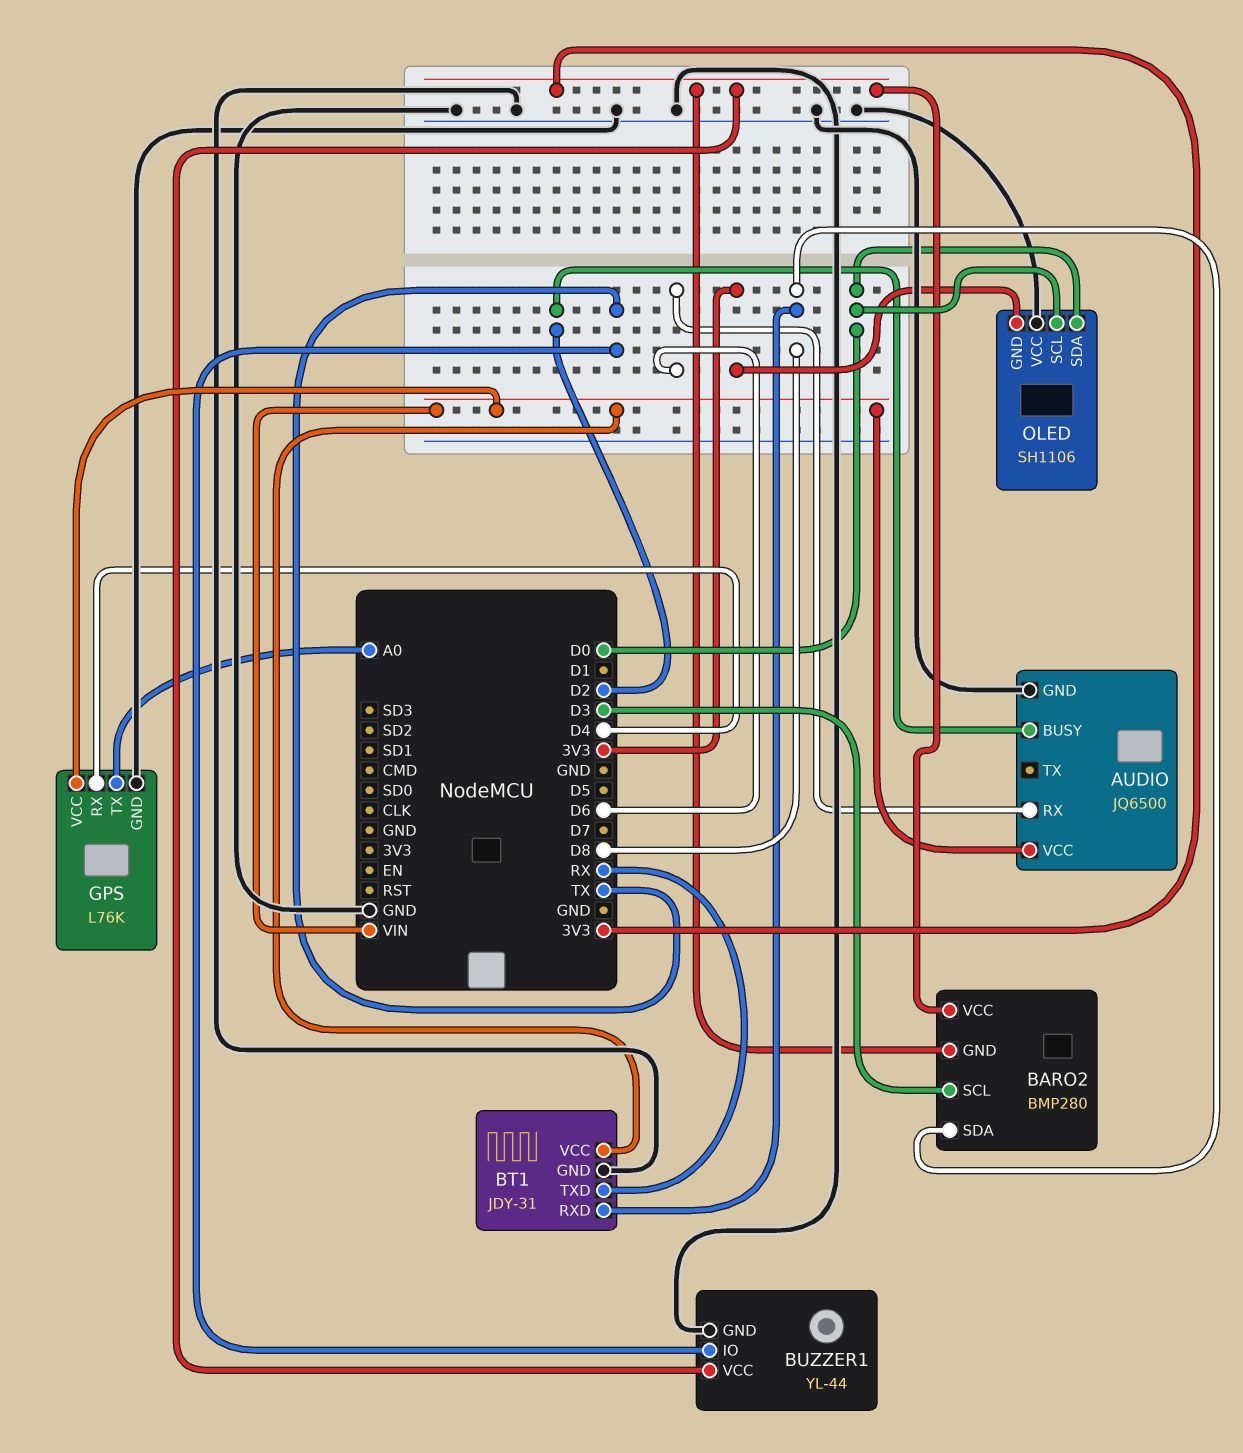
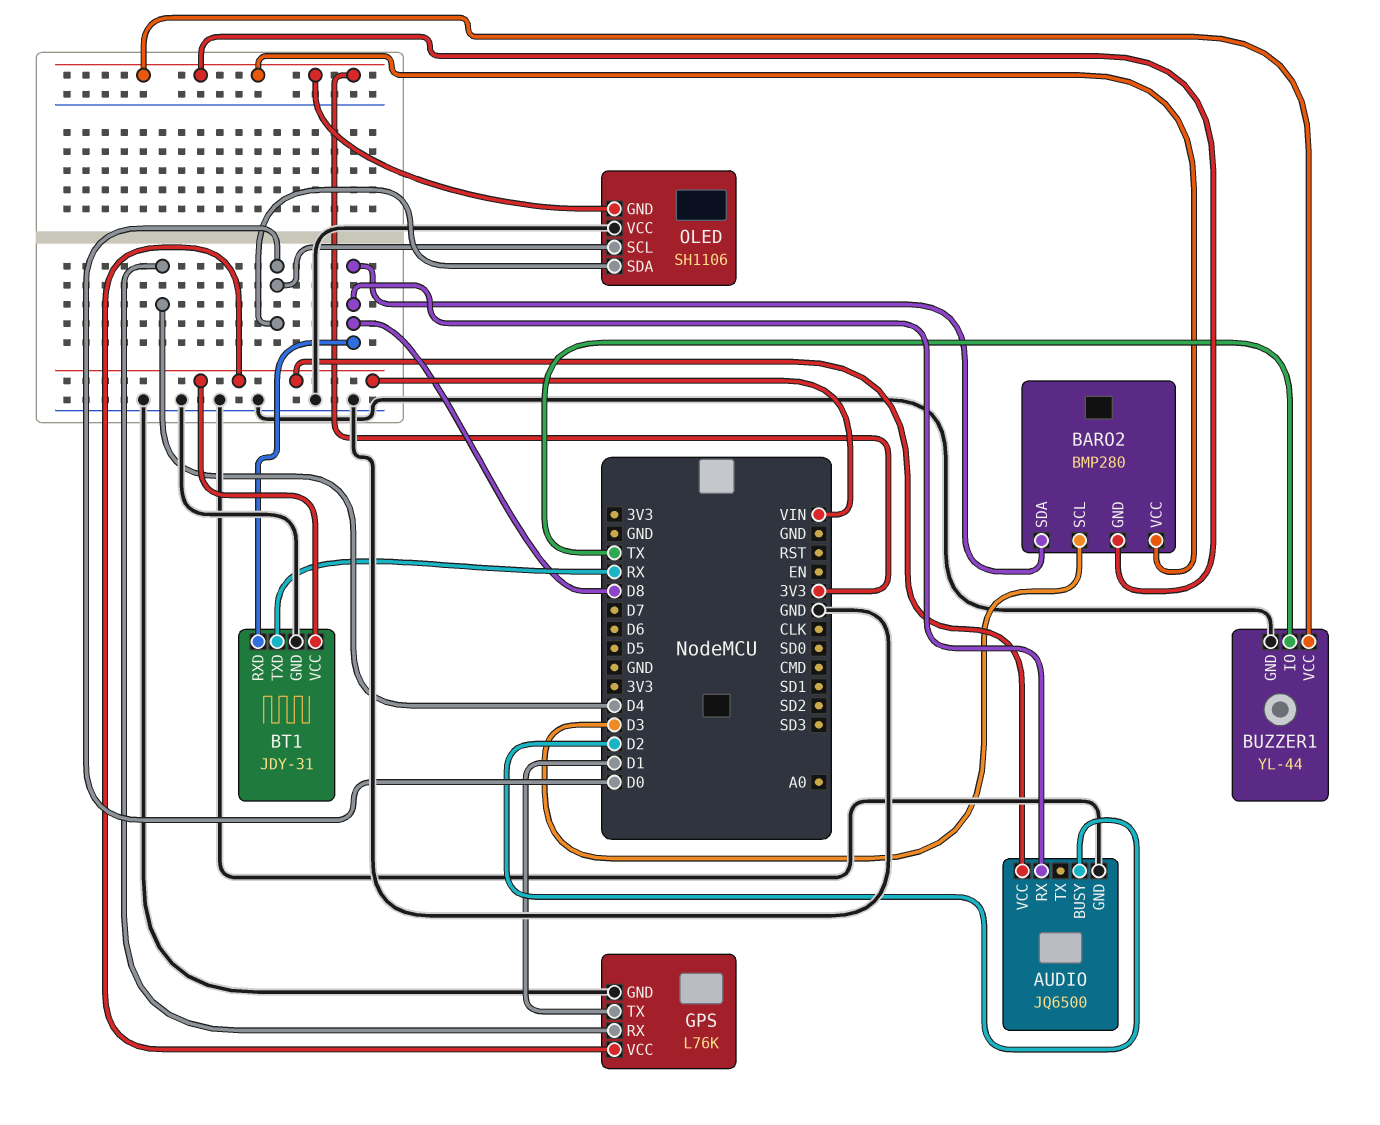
AUDIO pin RX: D6 -> D8
GPS pin TX: A0 -> D1

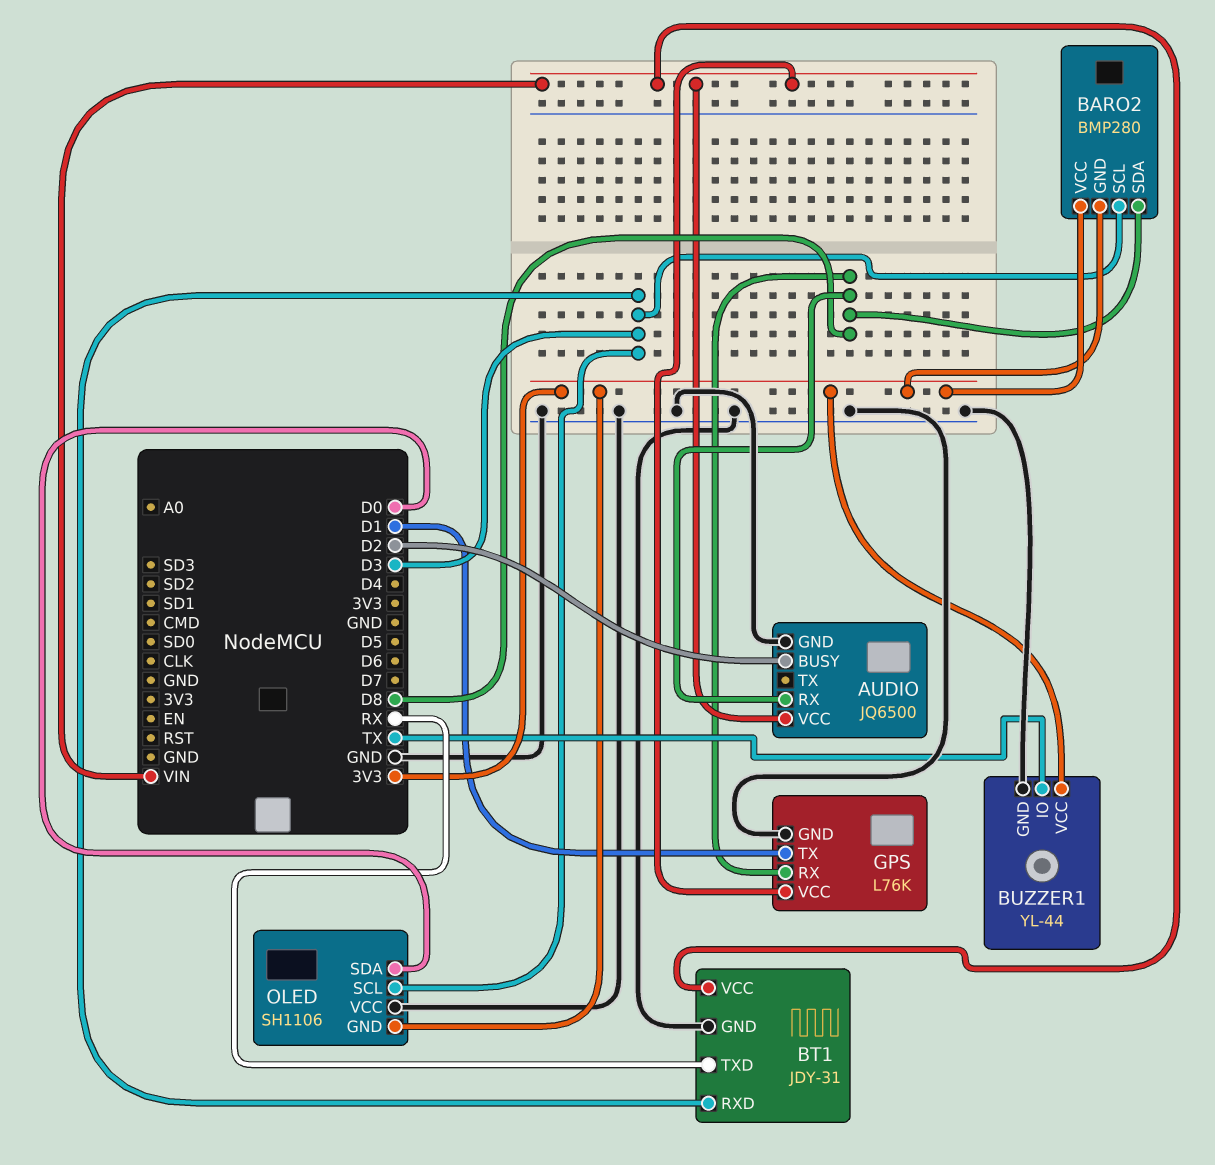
BT1 pin RXD: D8 -> D3
GPS pin RX: D4 -> D8
OLED pin SCL: D0 -> D3

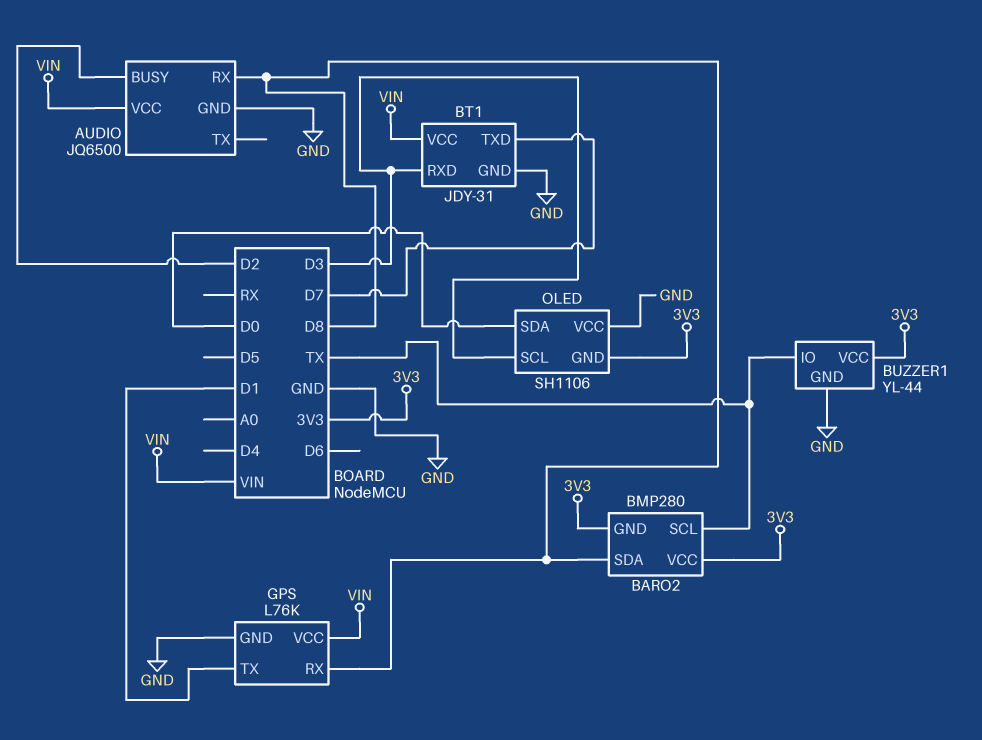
BARO2 pin SCL: D3 -> TX
BT1 pin TXD: RX -> D7

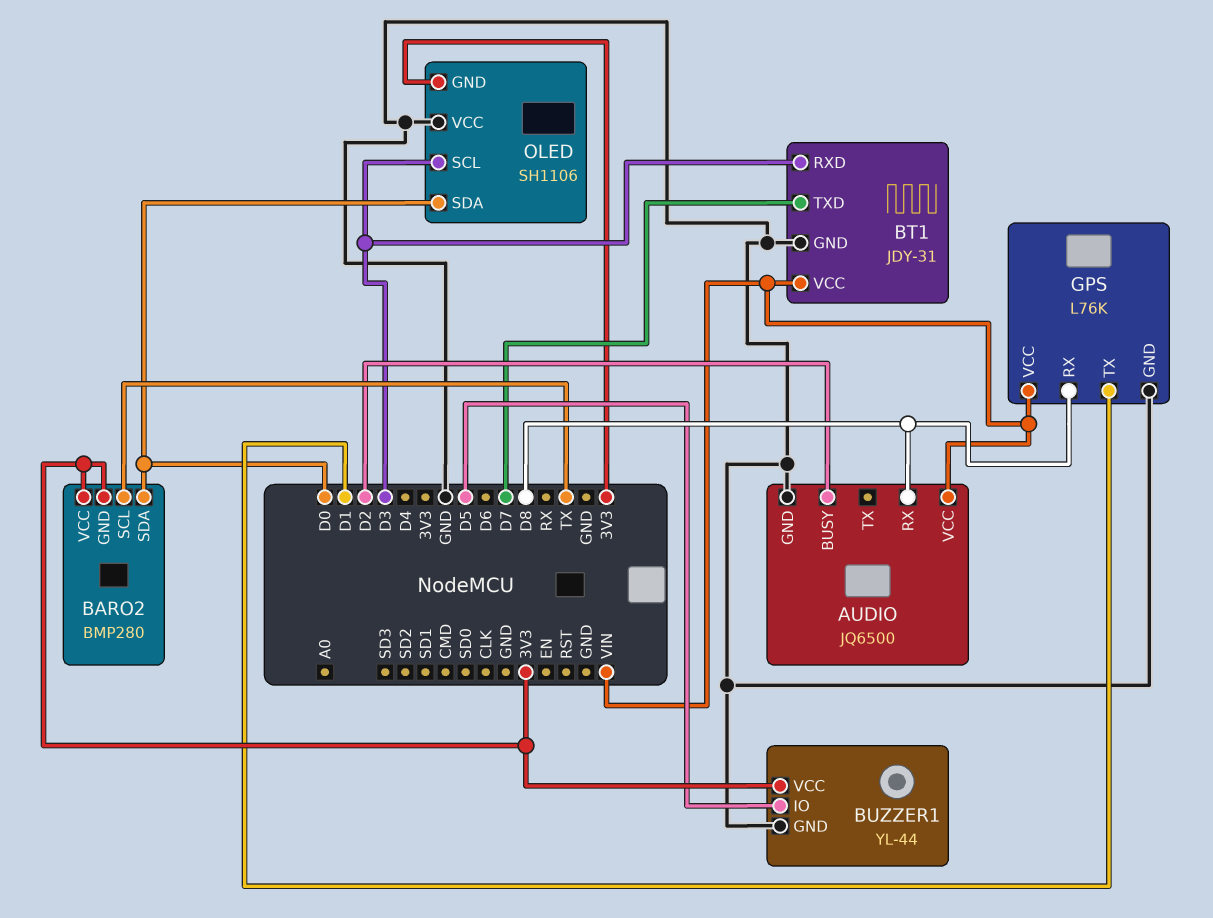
BARO2 pin SDA: D8 -> D0
BUZZER1 pin IO: TX -> D5

